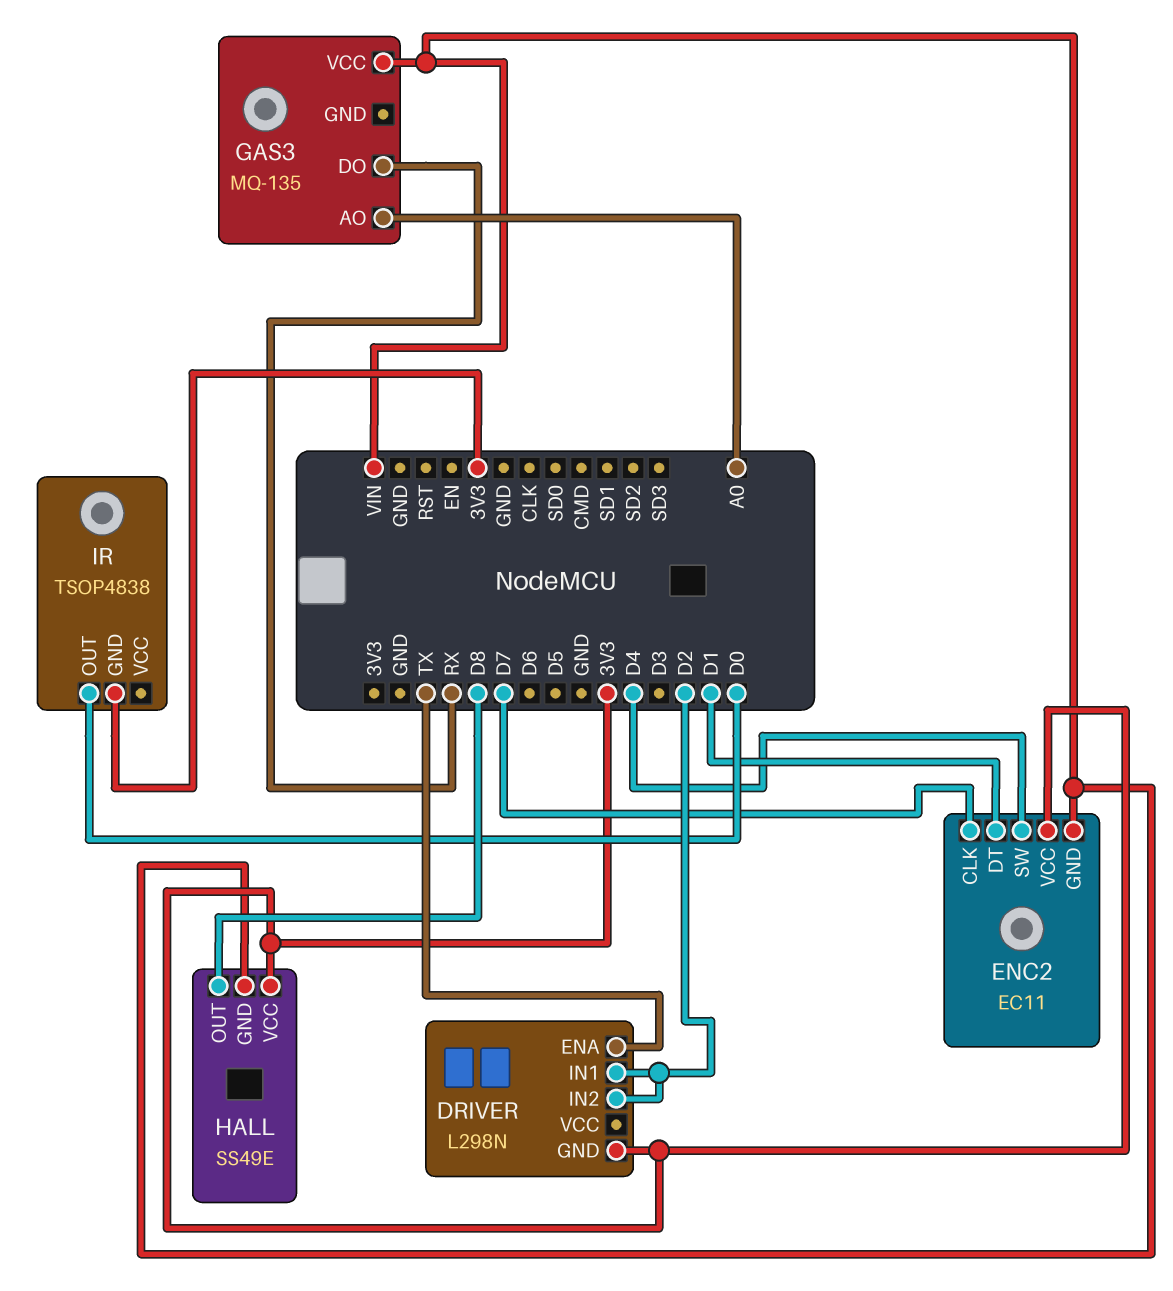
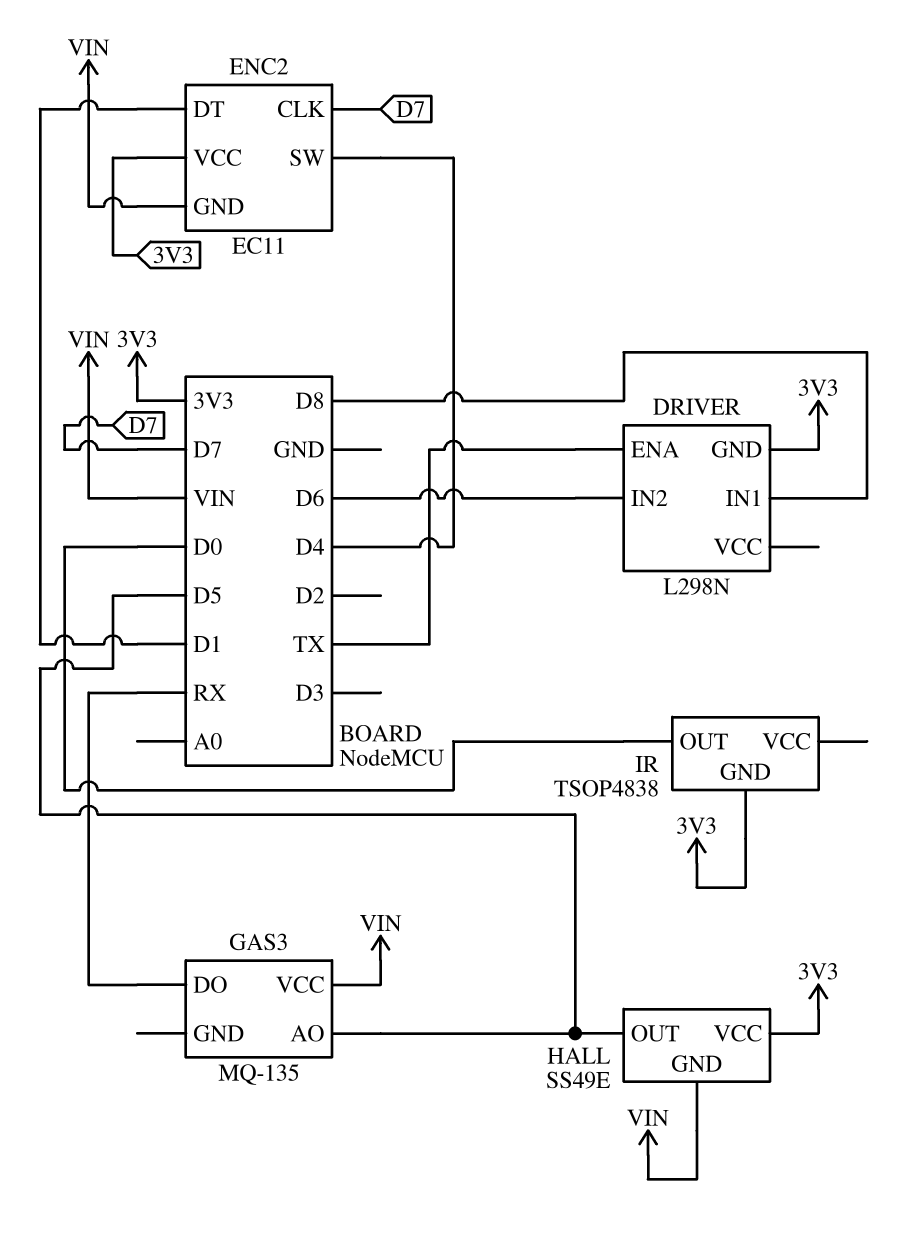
DRIVER pin IN1: D2 -> D8
DRIVER pin IN2: D2 -> D6
GAS3 pin AO: A0 -> D5
HALL pin OUT: D8 -> D5

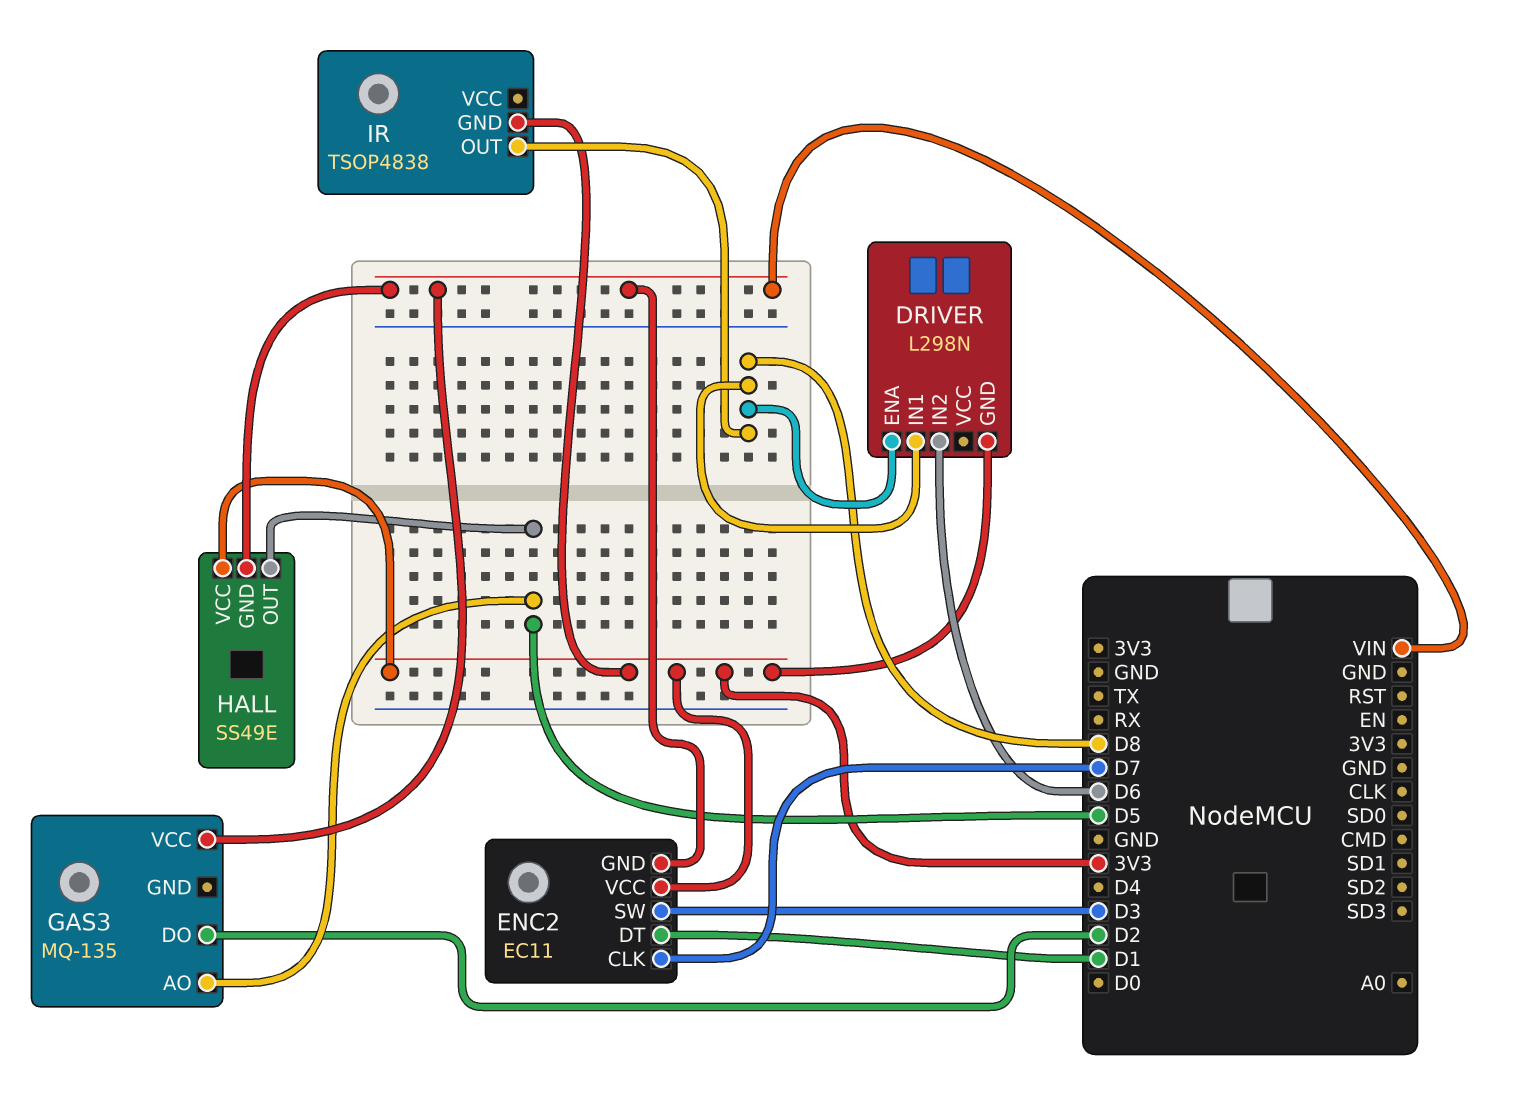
DRIVER pin ENA: TX -> D8
ENC2 pin SW: D4 -> D3
GAS3 pin DO: RX -> D2
IR pin OUT: D0 -> D8

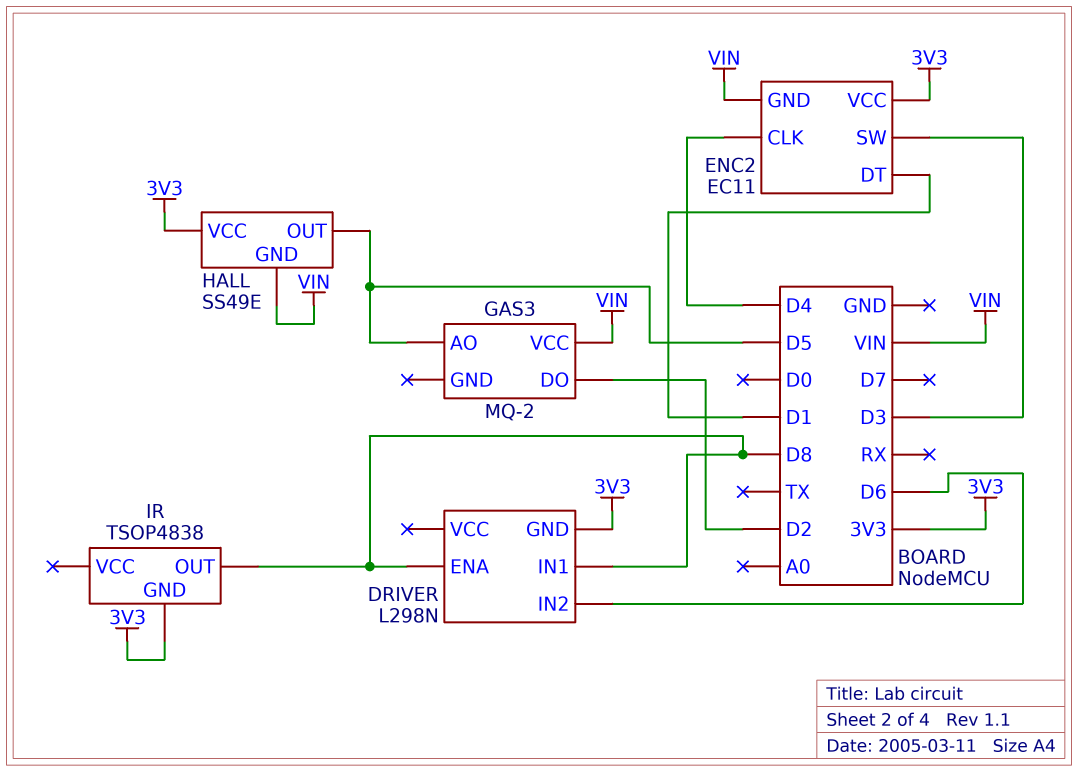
ENC2 pin CLK: D7 -> D4
GAS3: MQ-135 -> MQ-2

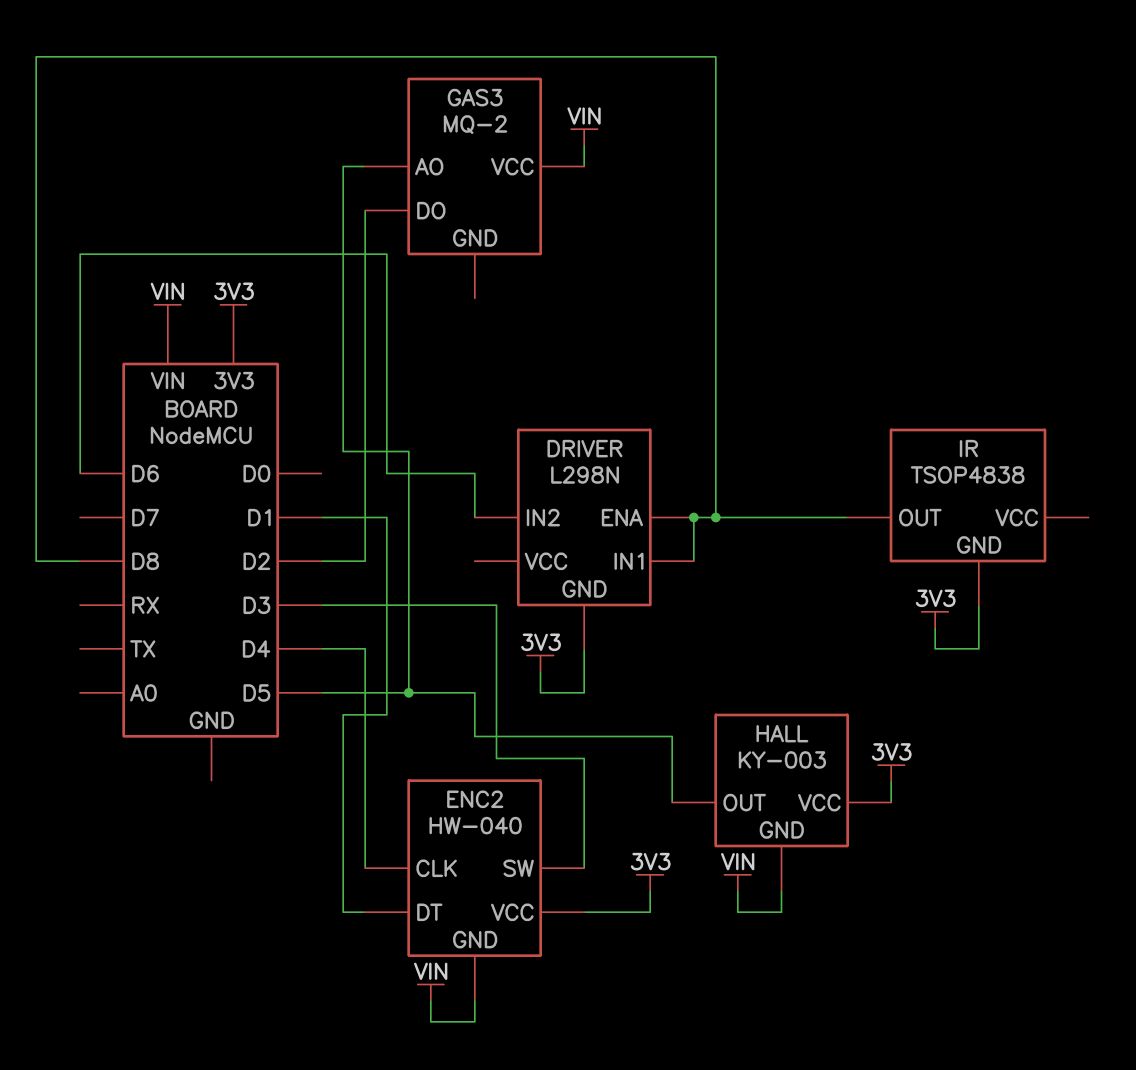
ENC2: EC11 -> HW-040
HALL: SS49E -> KY-003

